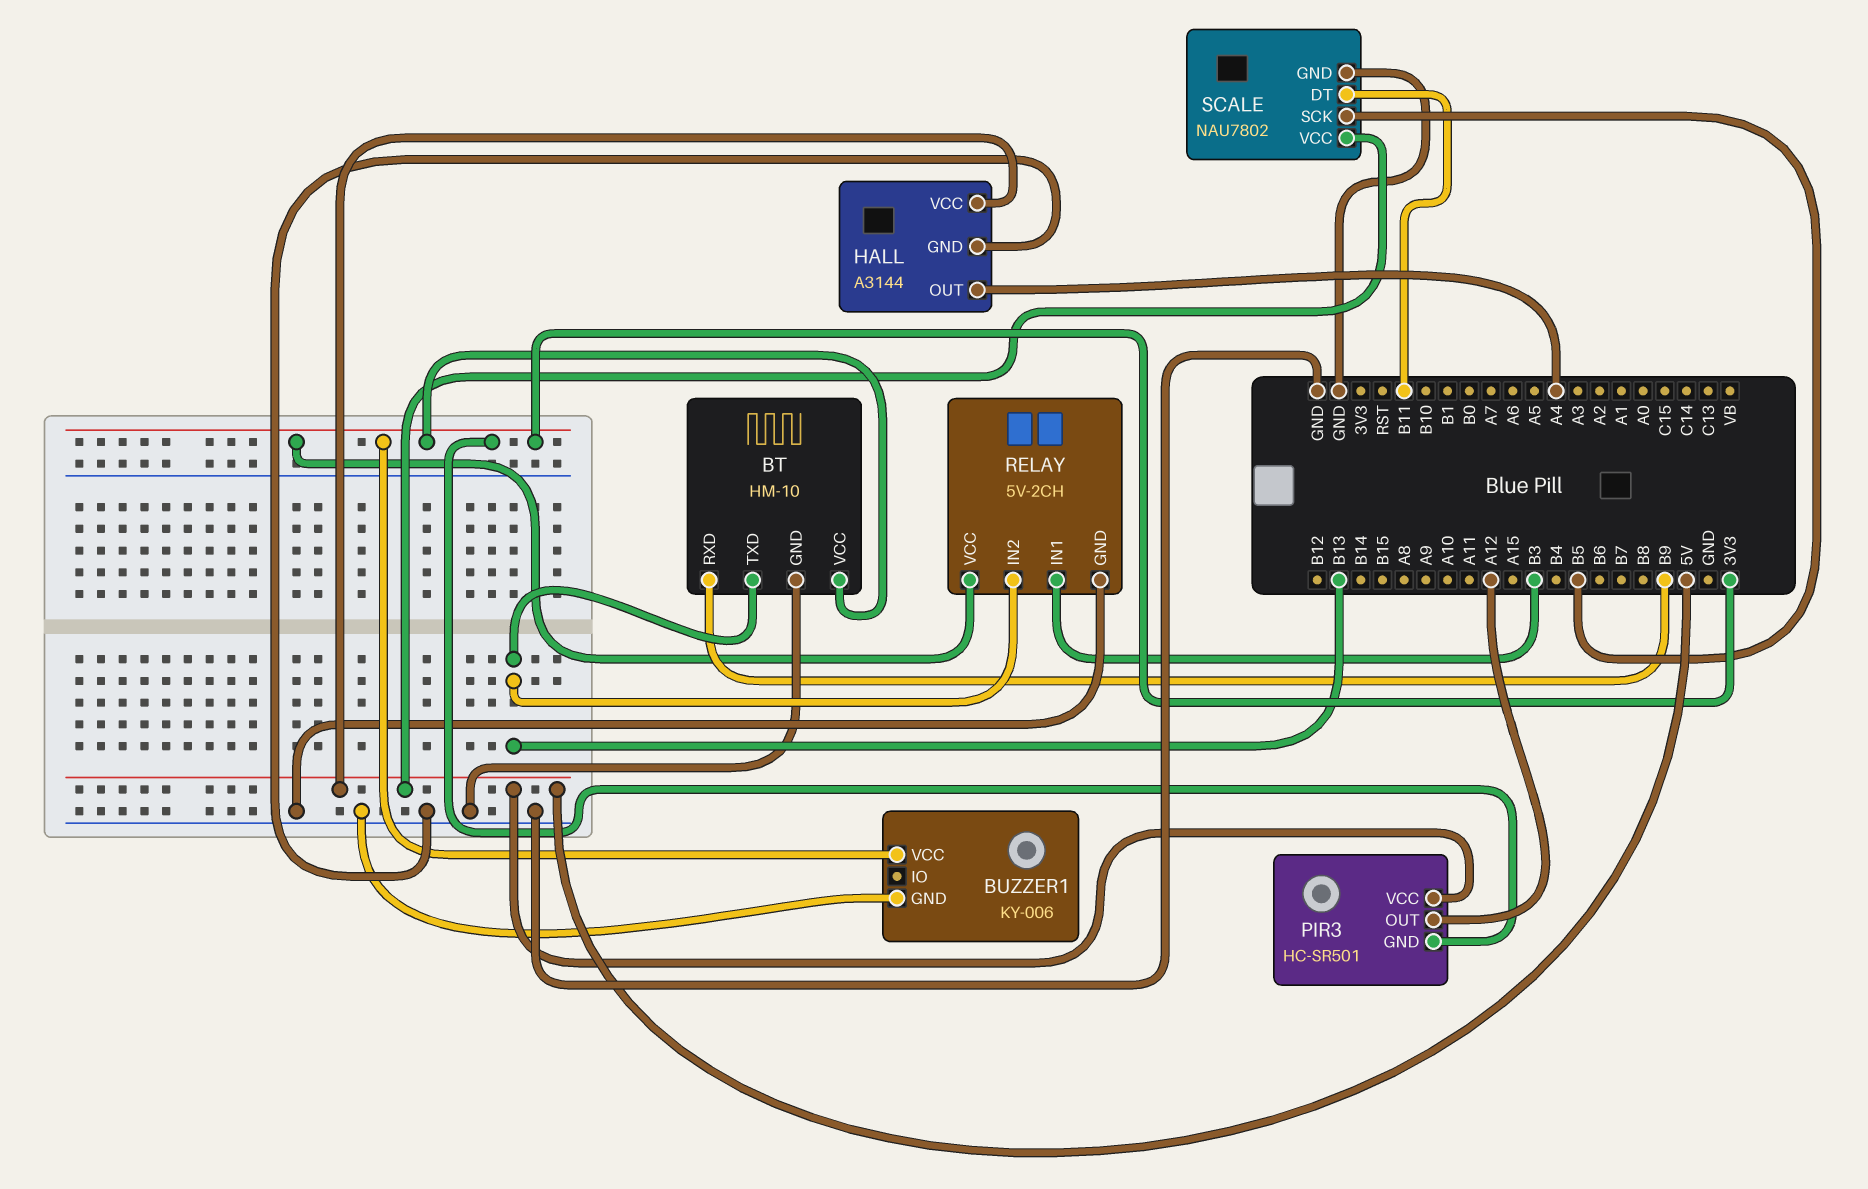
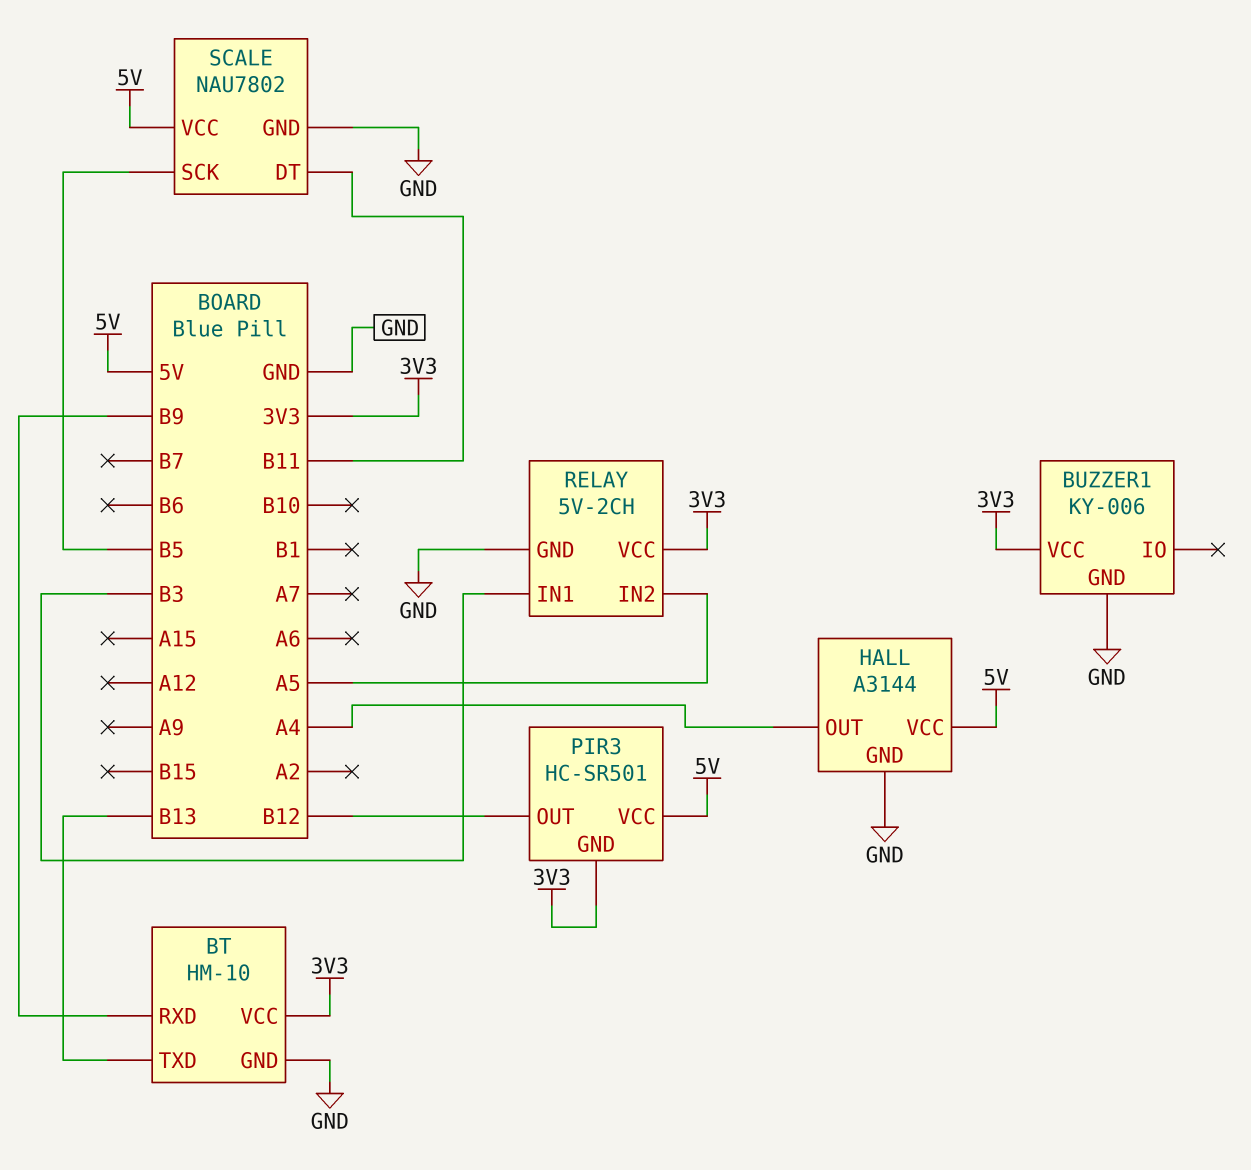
PIR3 pin OUT: A12 -> B12
RELAY pin IN2: B13 -> A5

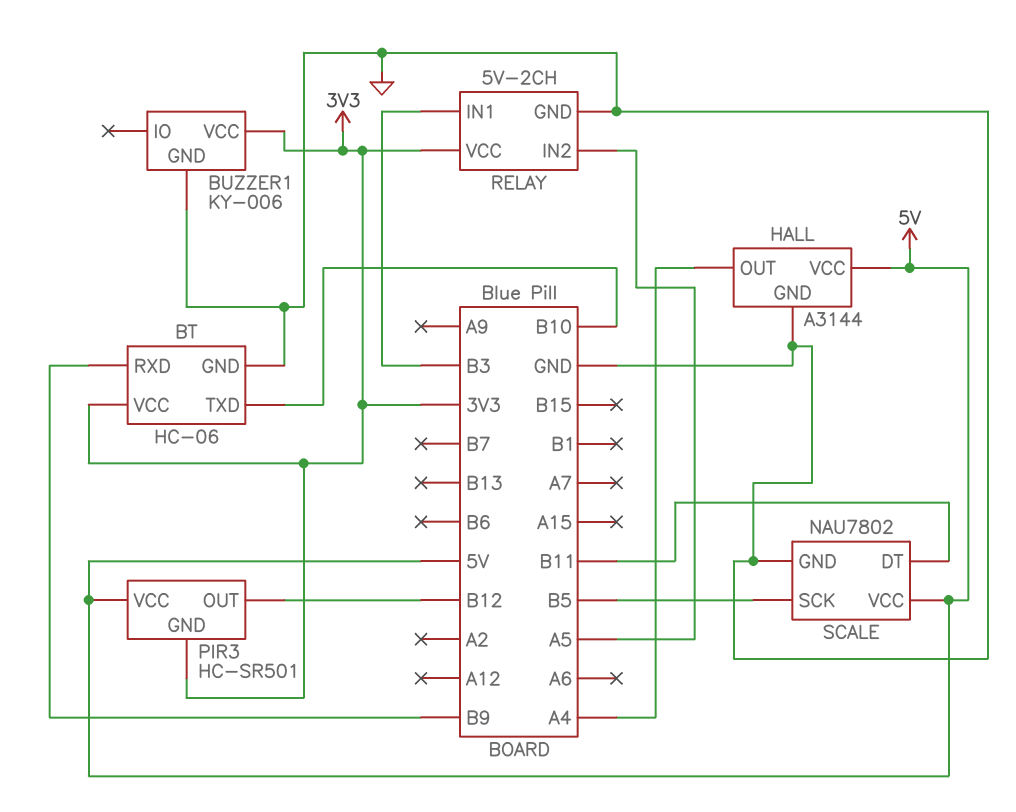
BT: HM-10 -> HC-06
BT pin TXD: B13 -> B10

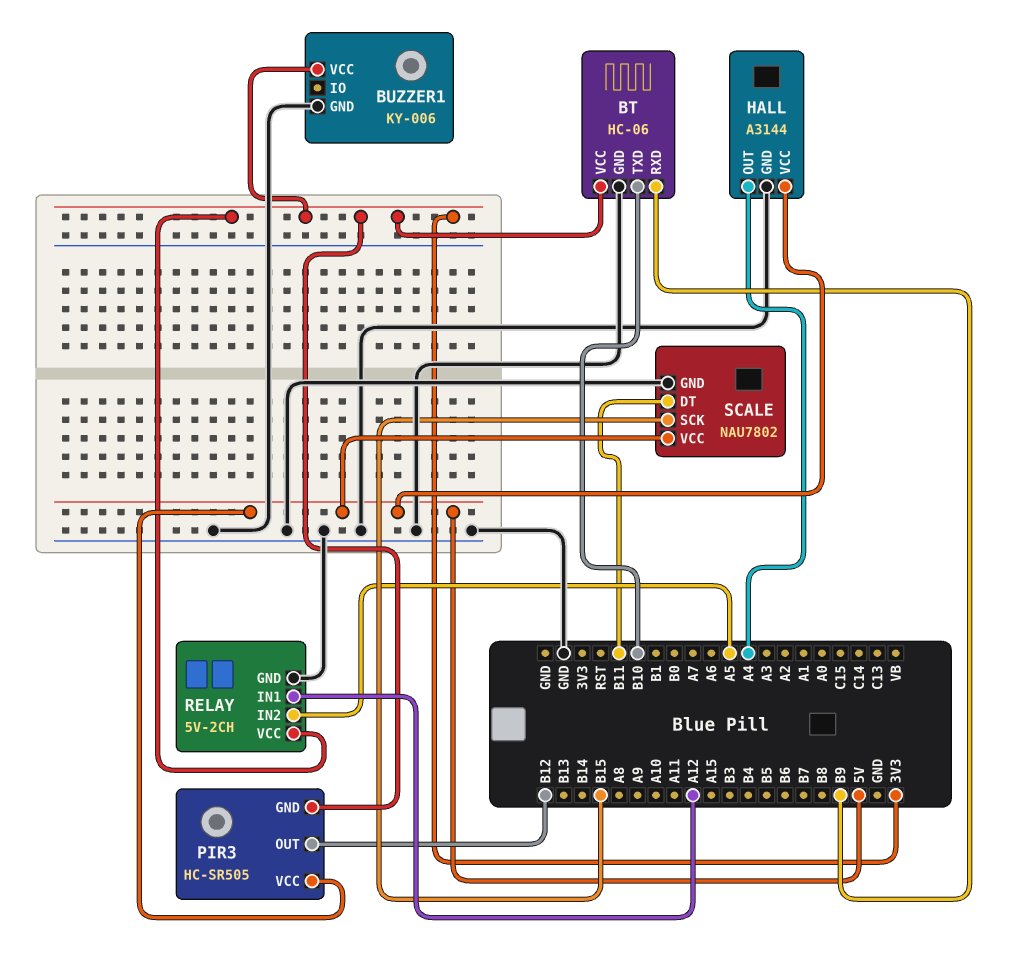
PIR3: HC-SR501 -> HC-SR505
RELAY pin IN1: B3 -> A12
SCALE pin SCK: B5 -> B15

